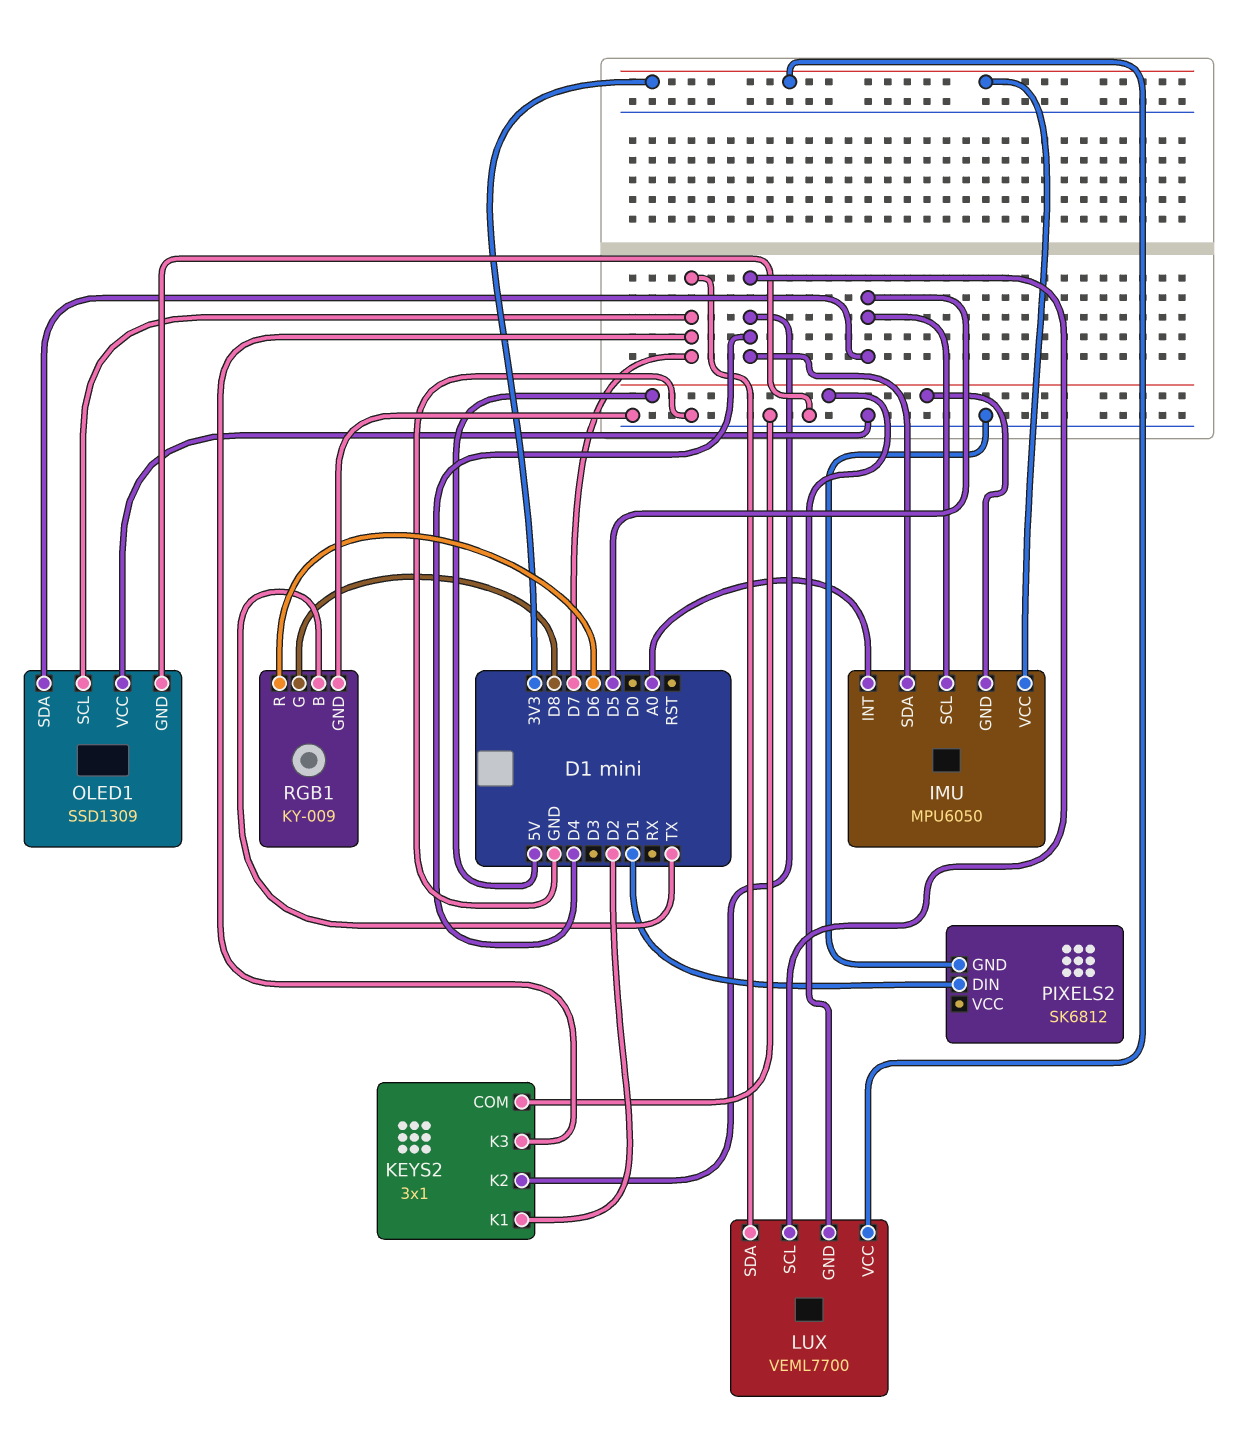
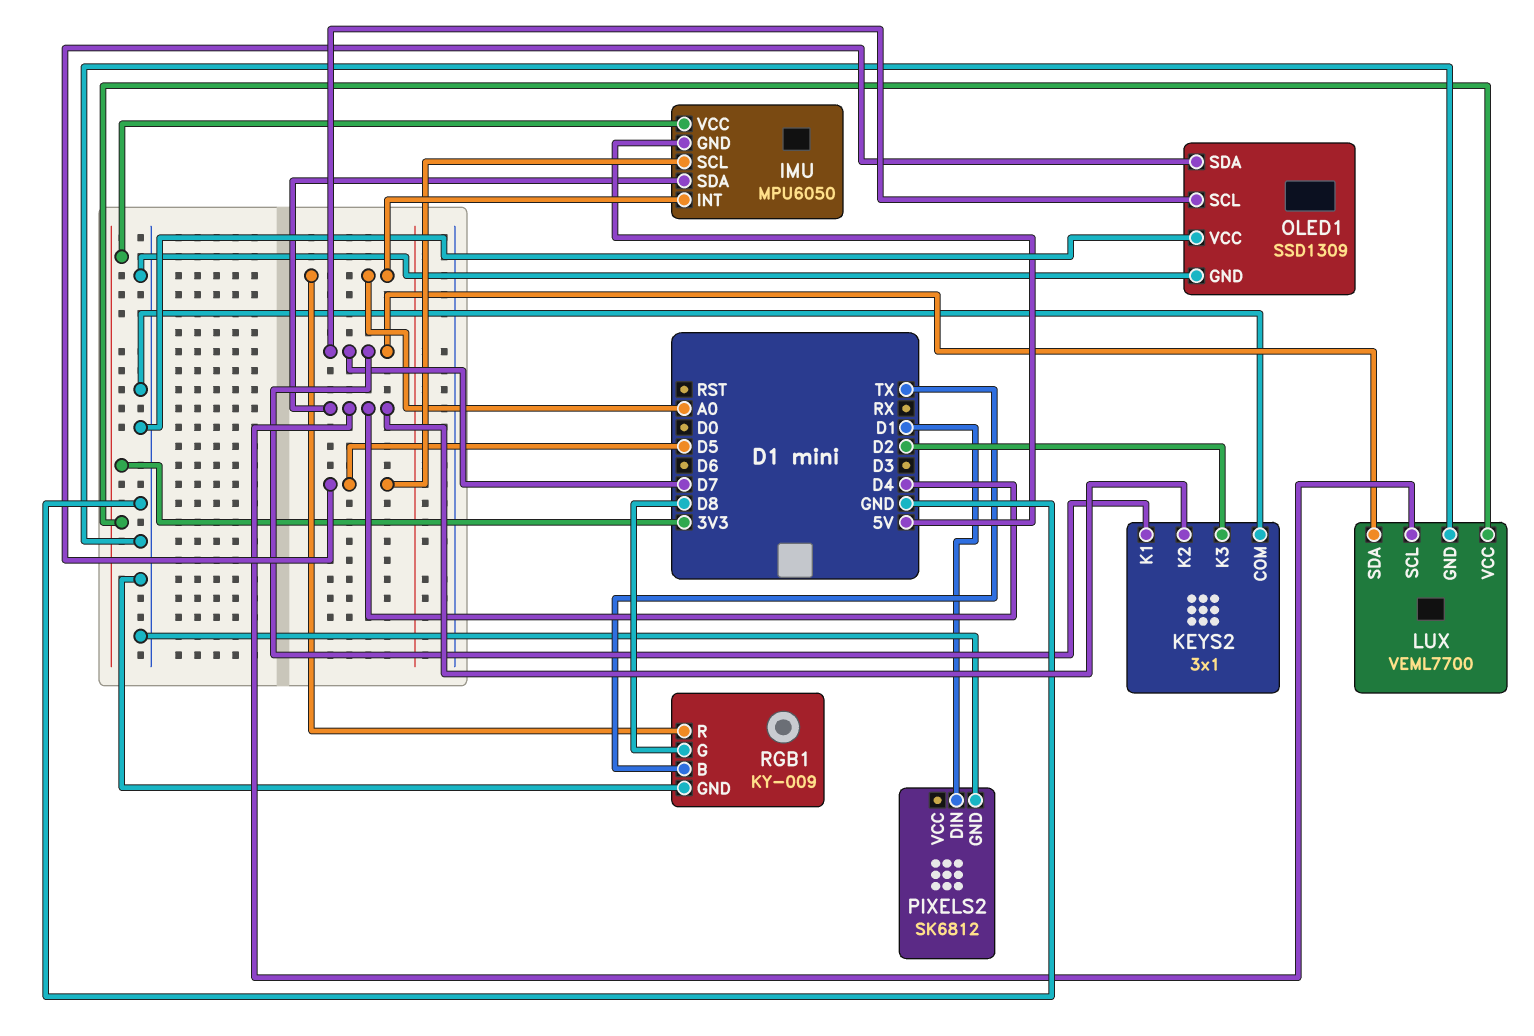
KEYS2 pin K1: D2 -> D7
KEYS2 pin K3: D7 -> D2
LUX pin GND: 5V -> GND
RGB1 pin R: D6 -> A0

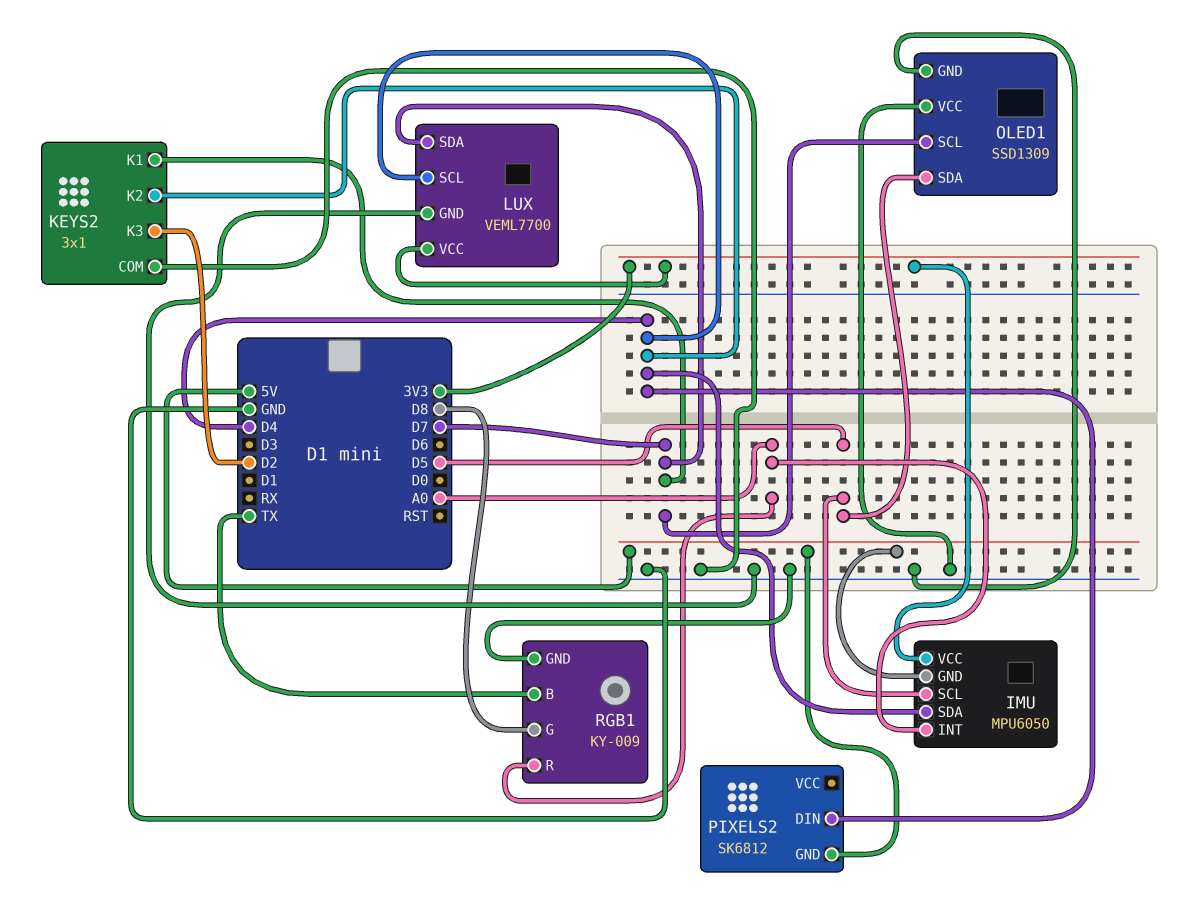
PIXELS2 pin DIN: D1 -> D4
PIXELS2 pin GND: GND -> 5V

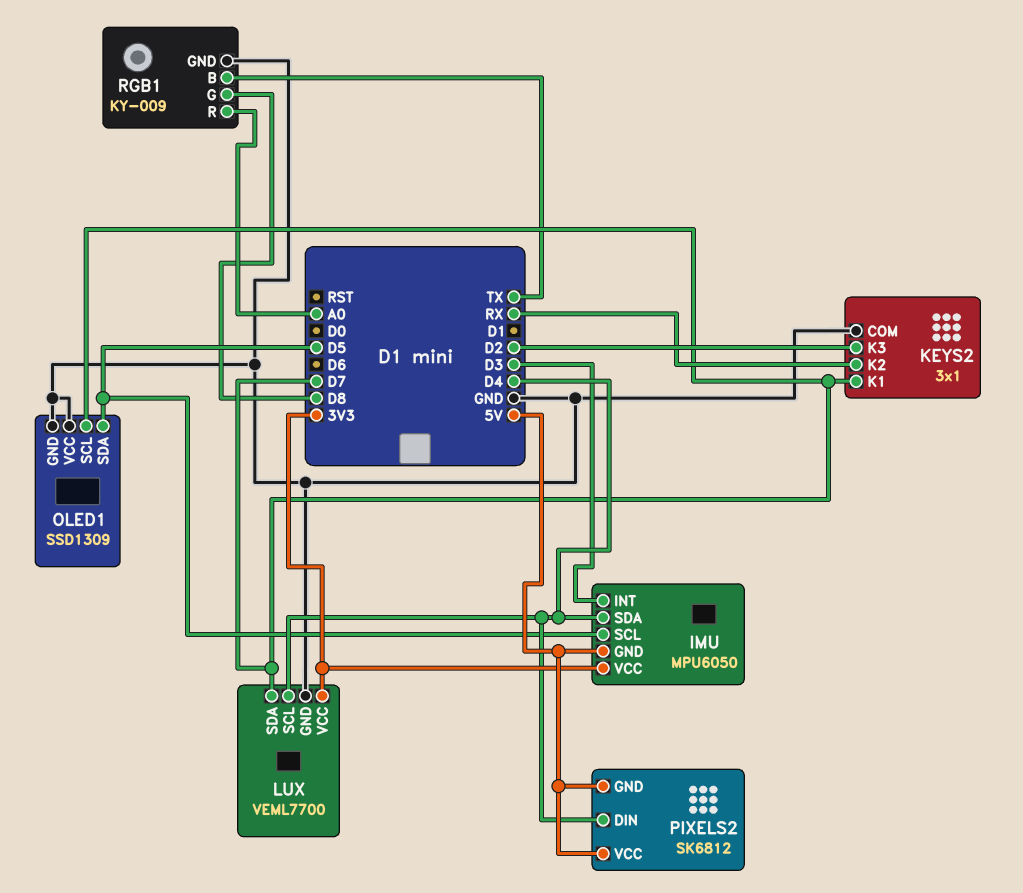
IMU pin INT: A0 -> D3
KEYS2 pin K2: D4 -> RX
PIXELS2 pin VCC: none -> 5V

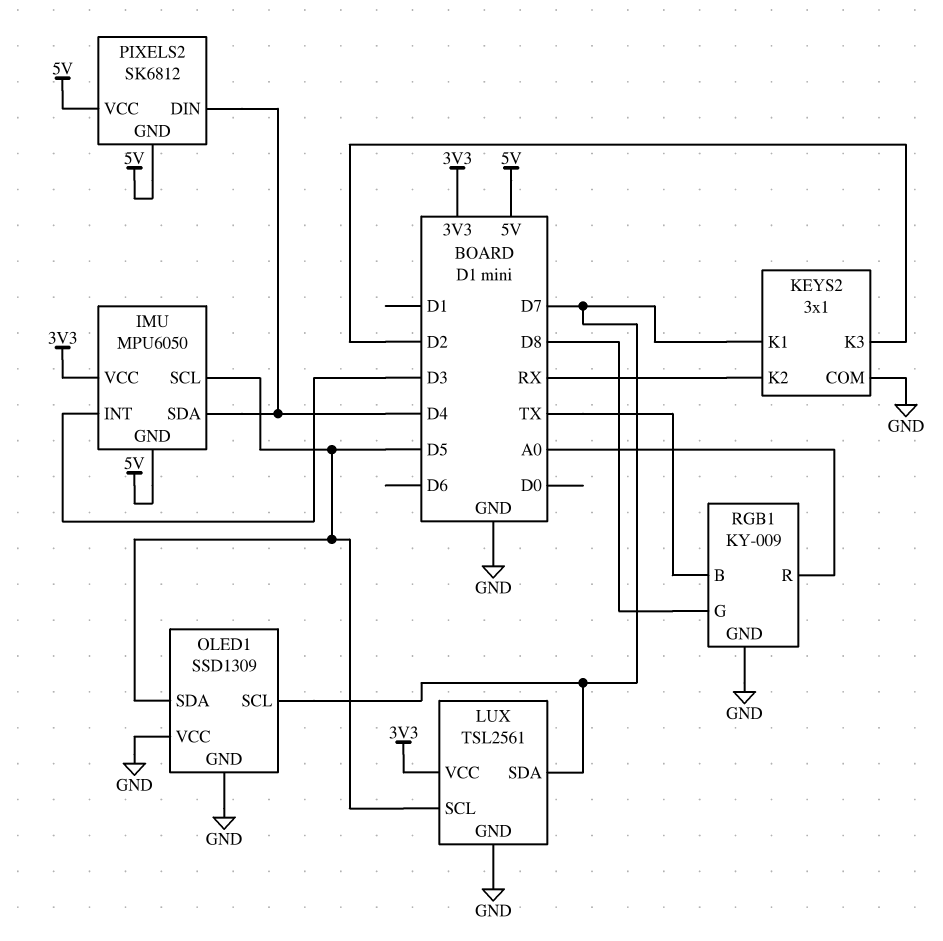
LUX: VEML7700 -> TSL2561
LUX pin SCL: D4 -> D5

